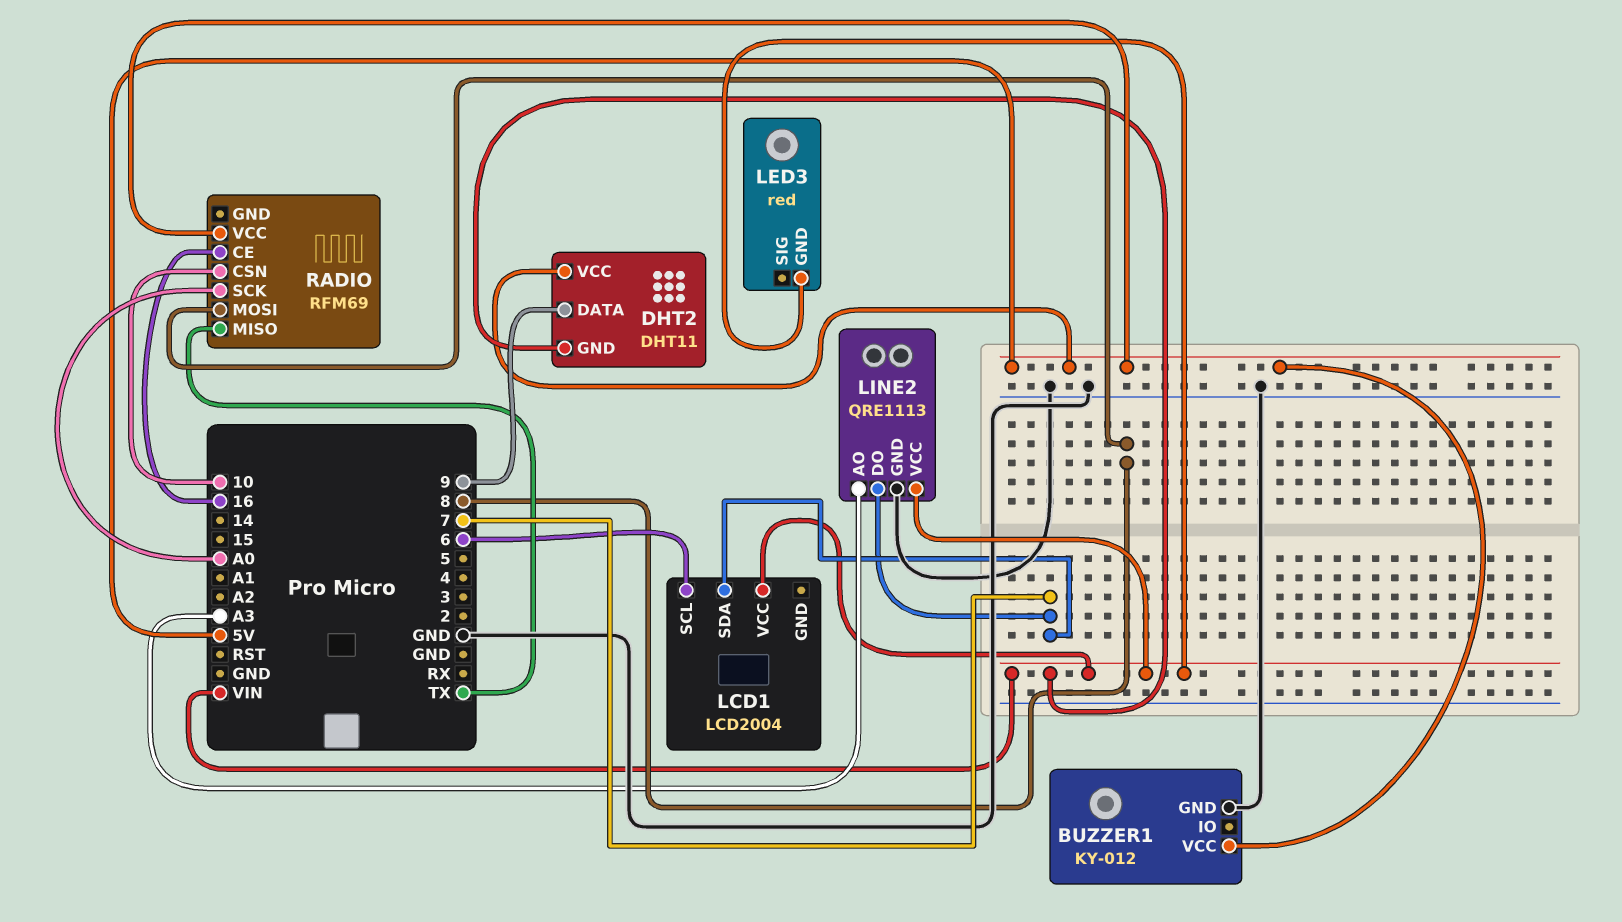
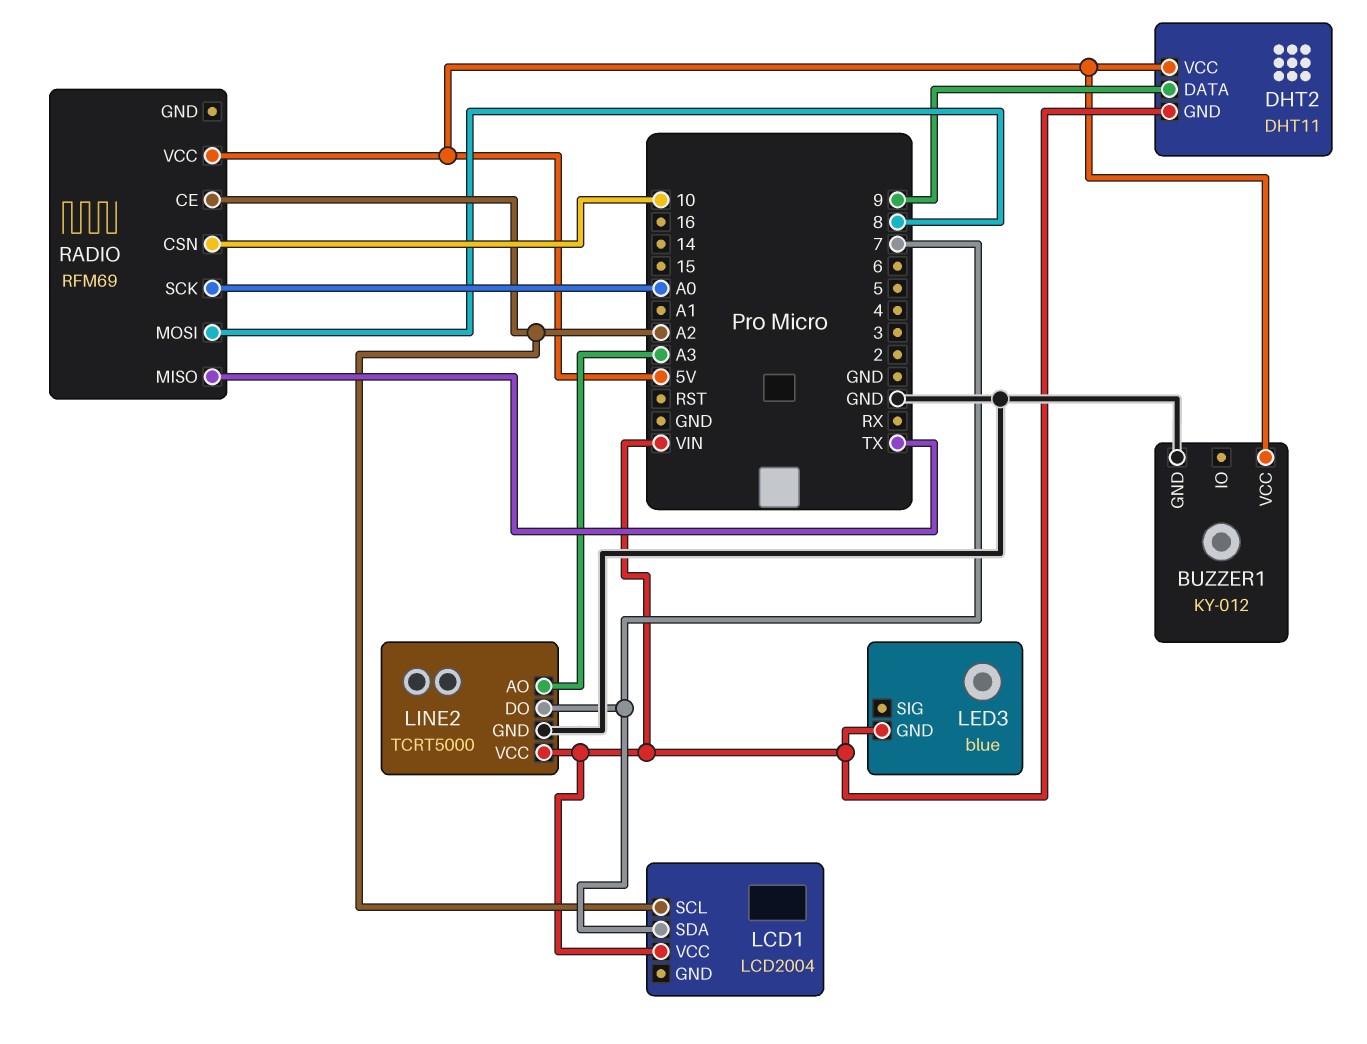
LCD1 pin SCL: 6 -> A2
LED3: red -> blue
LINE2: QRE1113 -> TCRT5000
RADIO pin CE: 16 -> A2

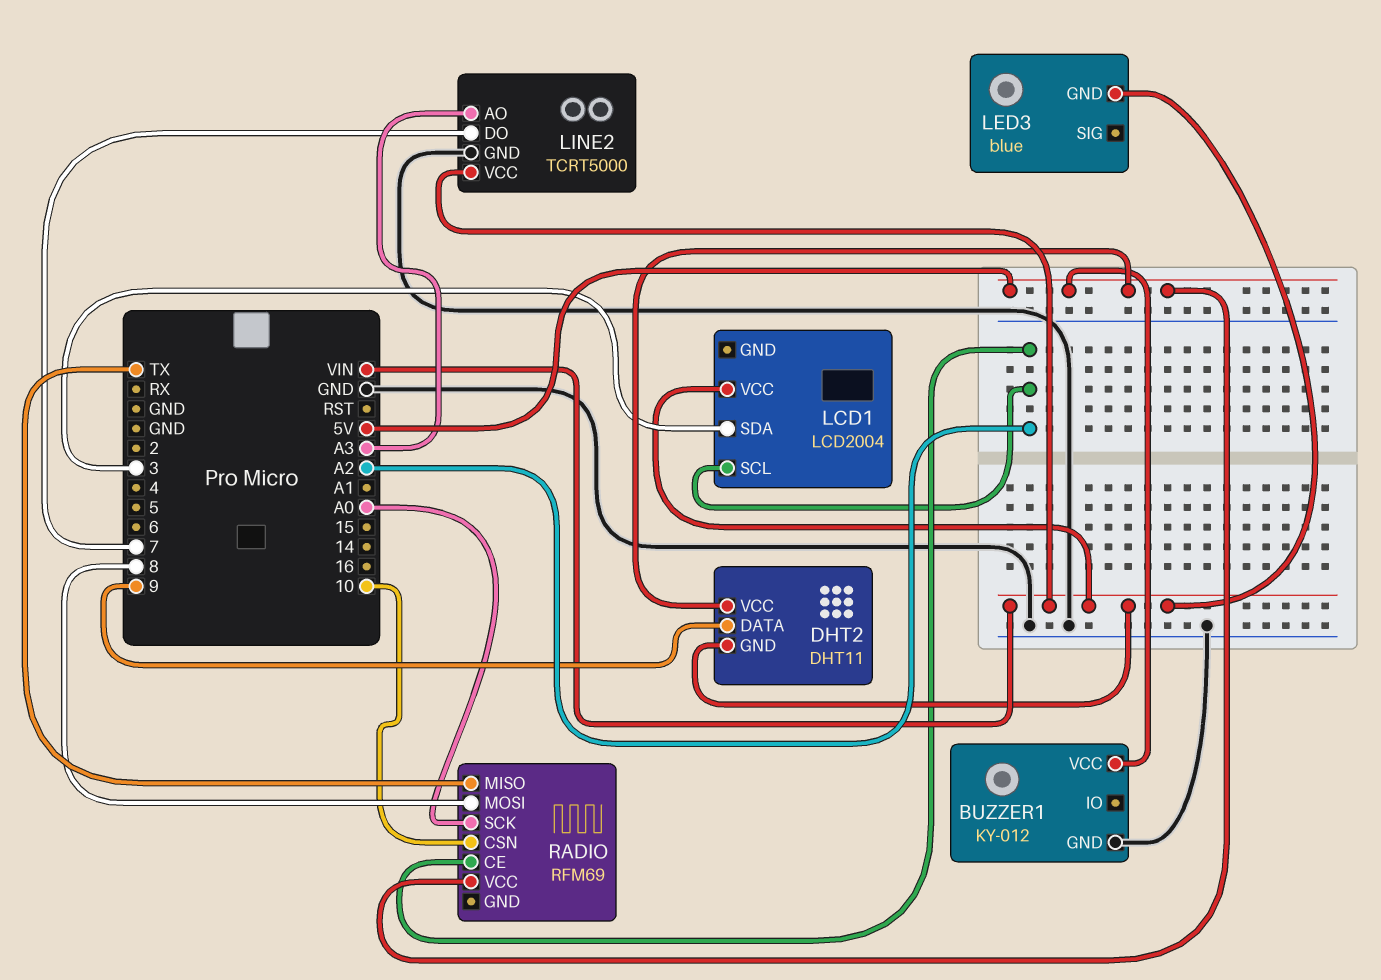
LCD1 pin SDA: 7 -> 3

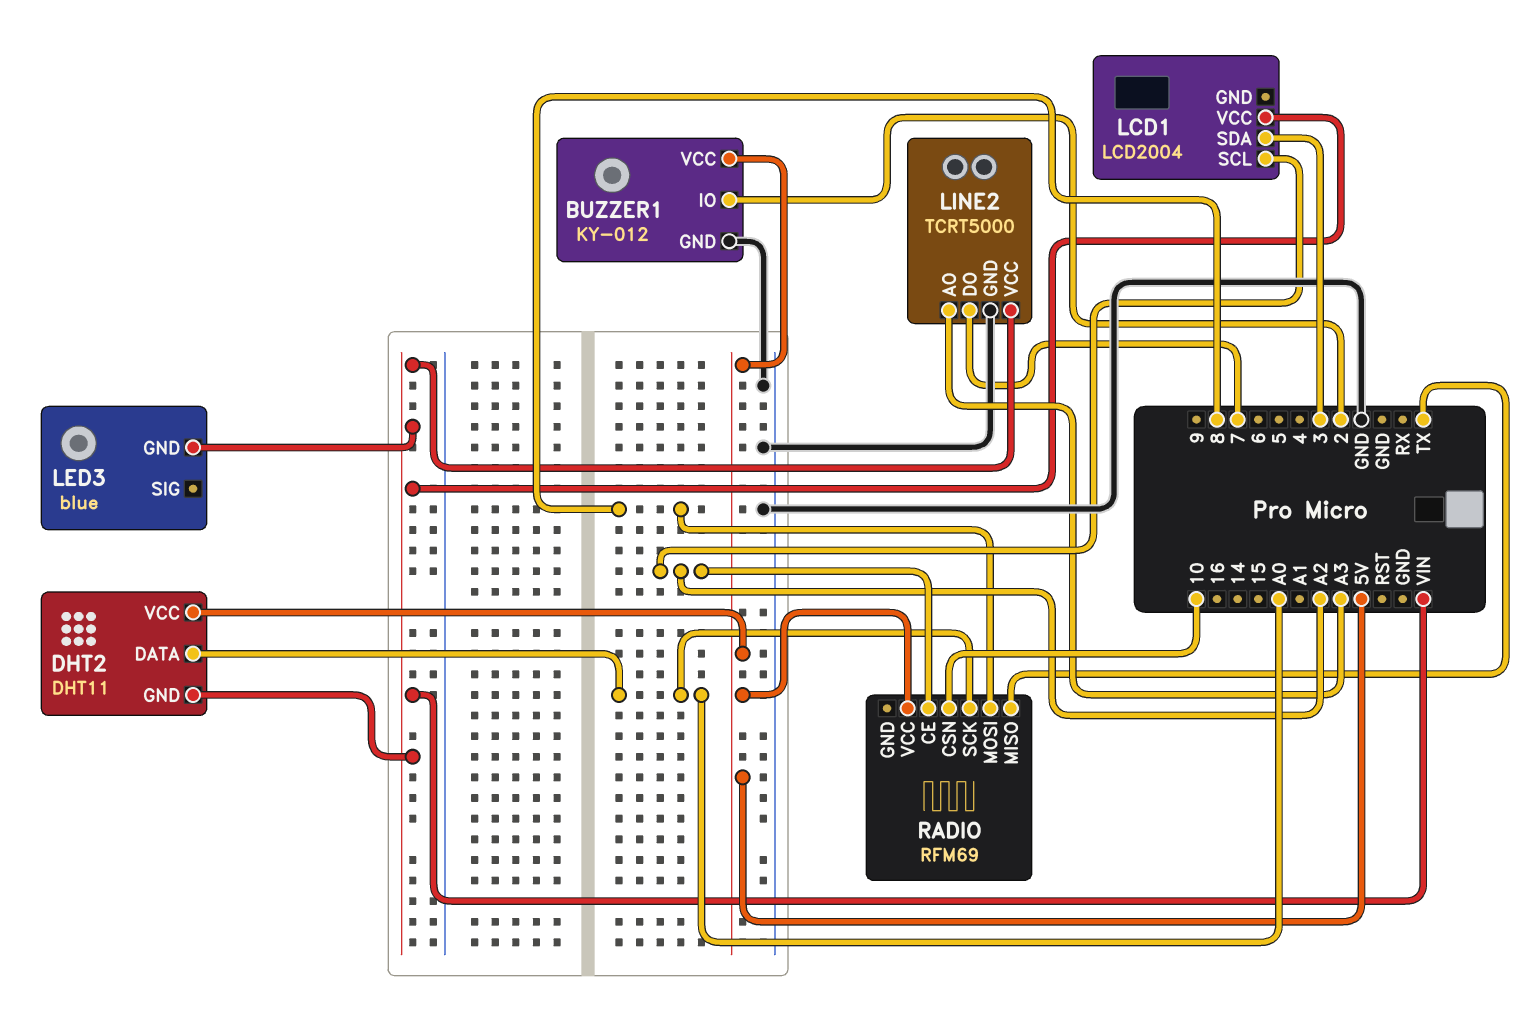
BUZZER1 pin IO: none -> 2
DHT2 pin DATA: 9 -> A0

